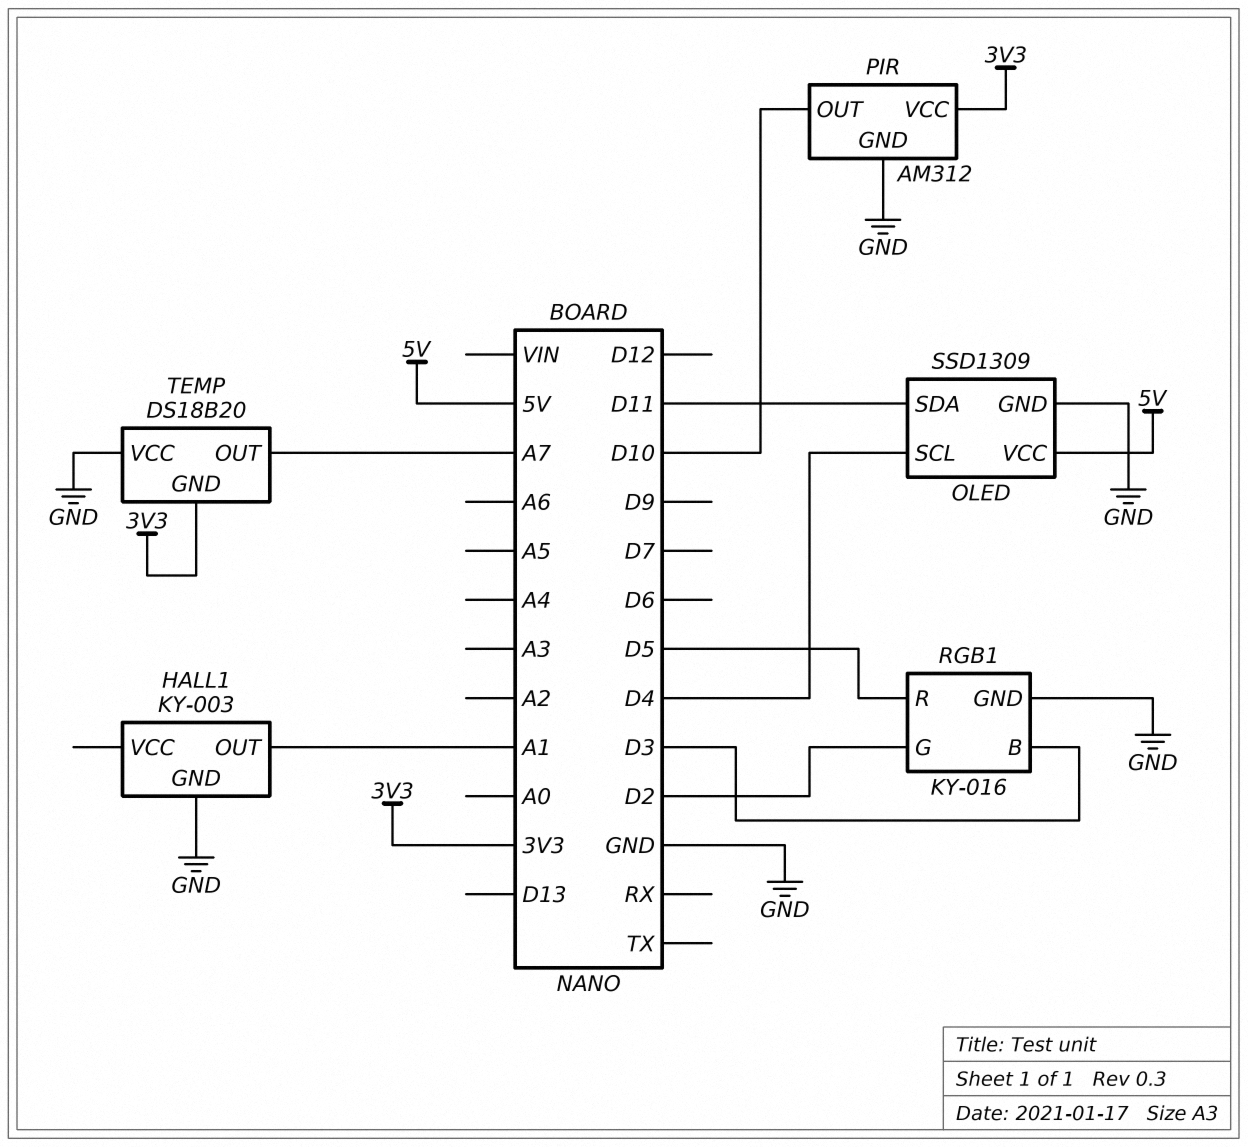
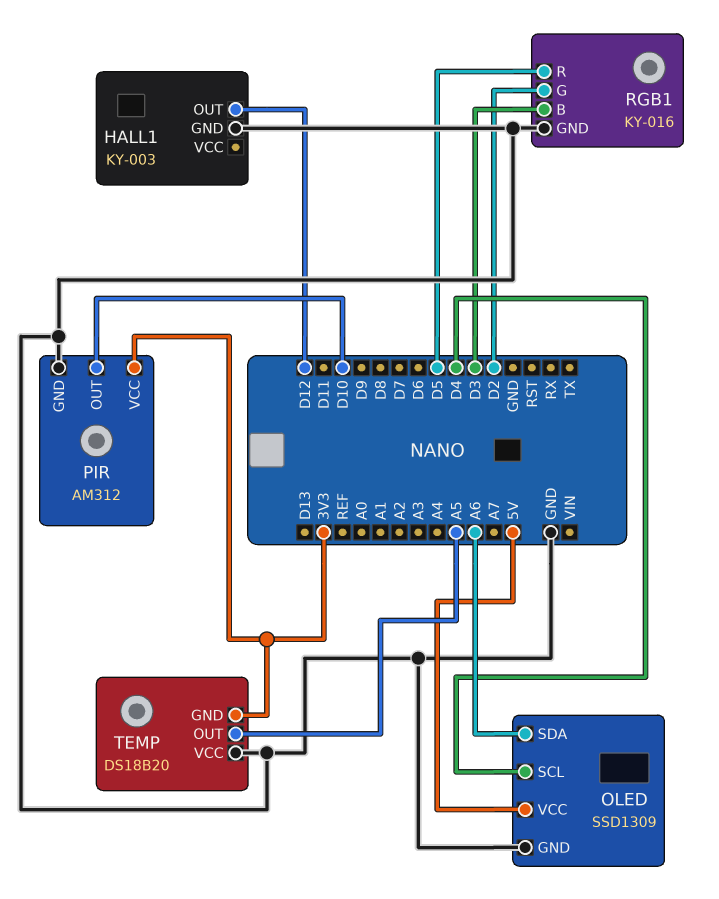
HALL1 pin OUT: A1 -> D12
OLED pin SDA: D11 -> A6
TEMP pin OUT: A7 -> A5

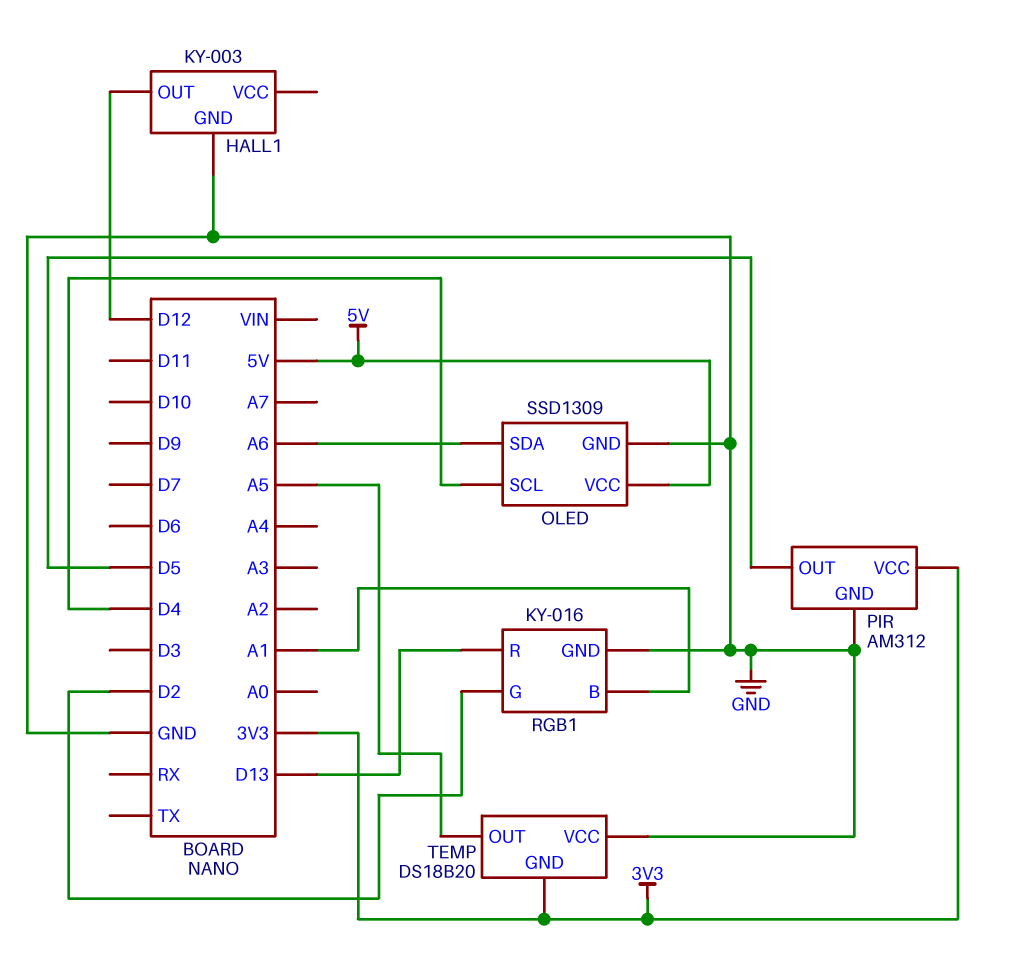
PIR pin OUT: D10 -> D5
RGB1 pin B: D3 -> A1
RGB1 pin R: D5 -> D13

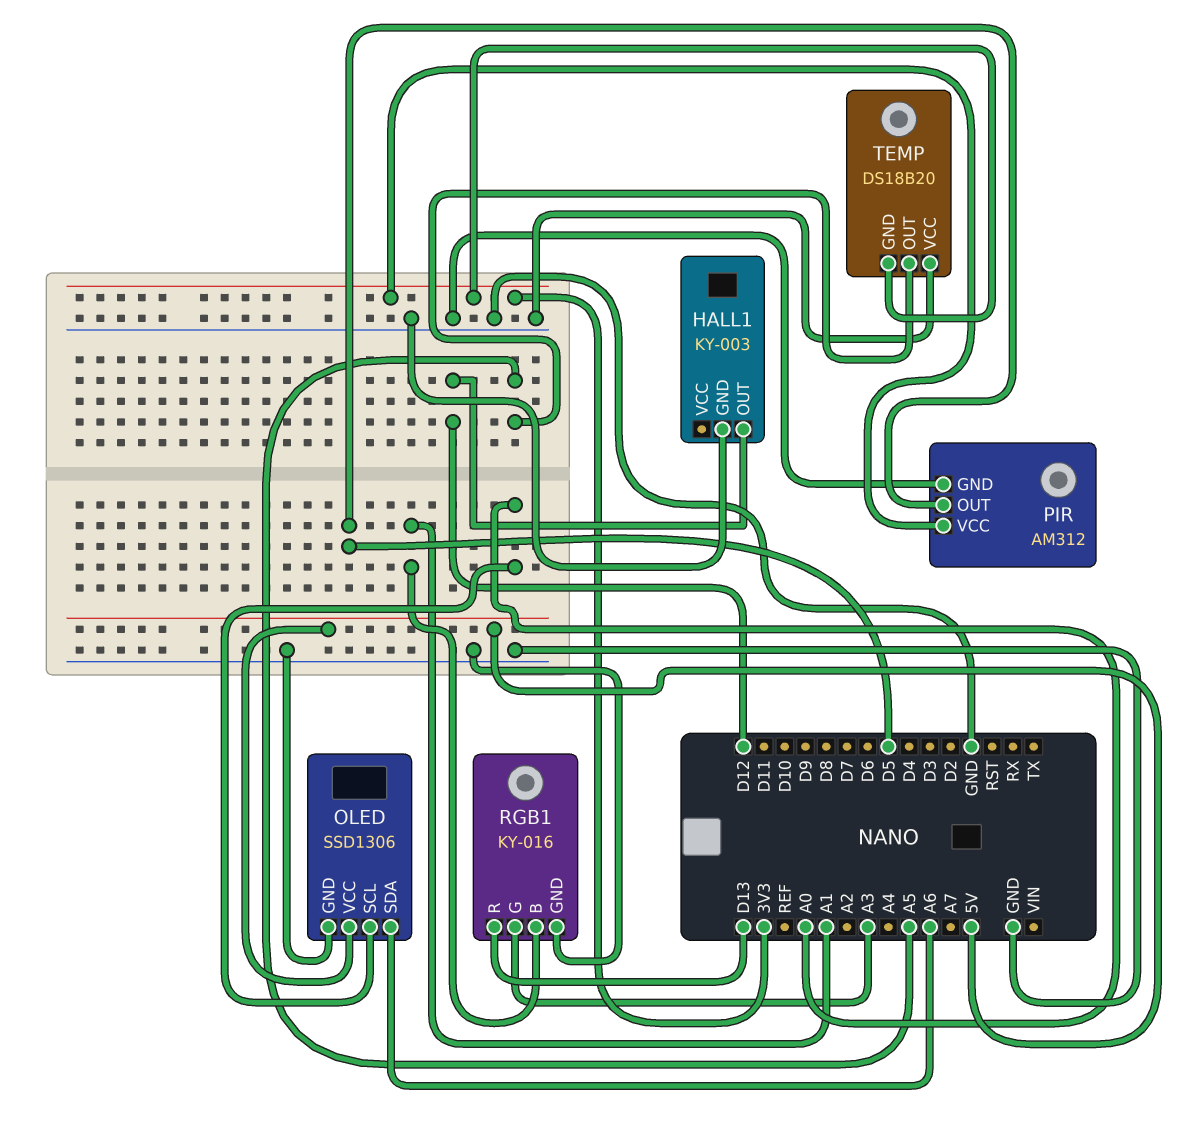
OLED: SSD1309 -> SSD1306
OLED pin SCL: D4 -> A0
RGB1 pin G: D2 -> A3

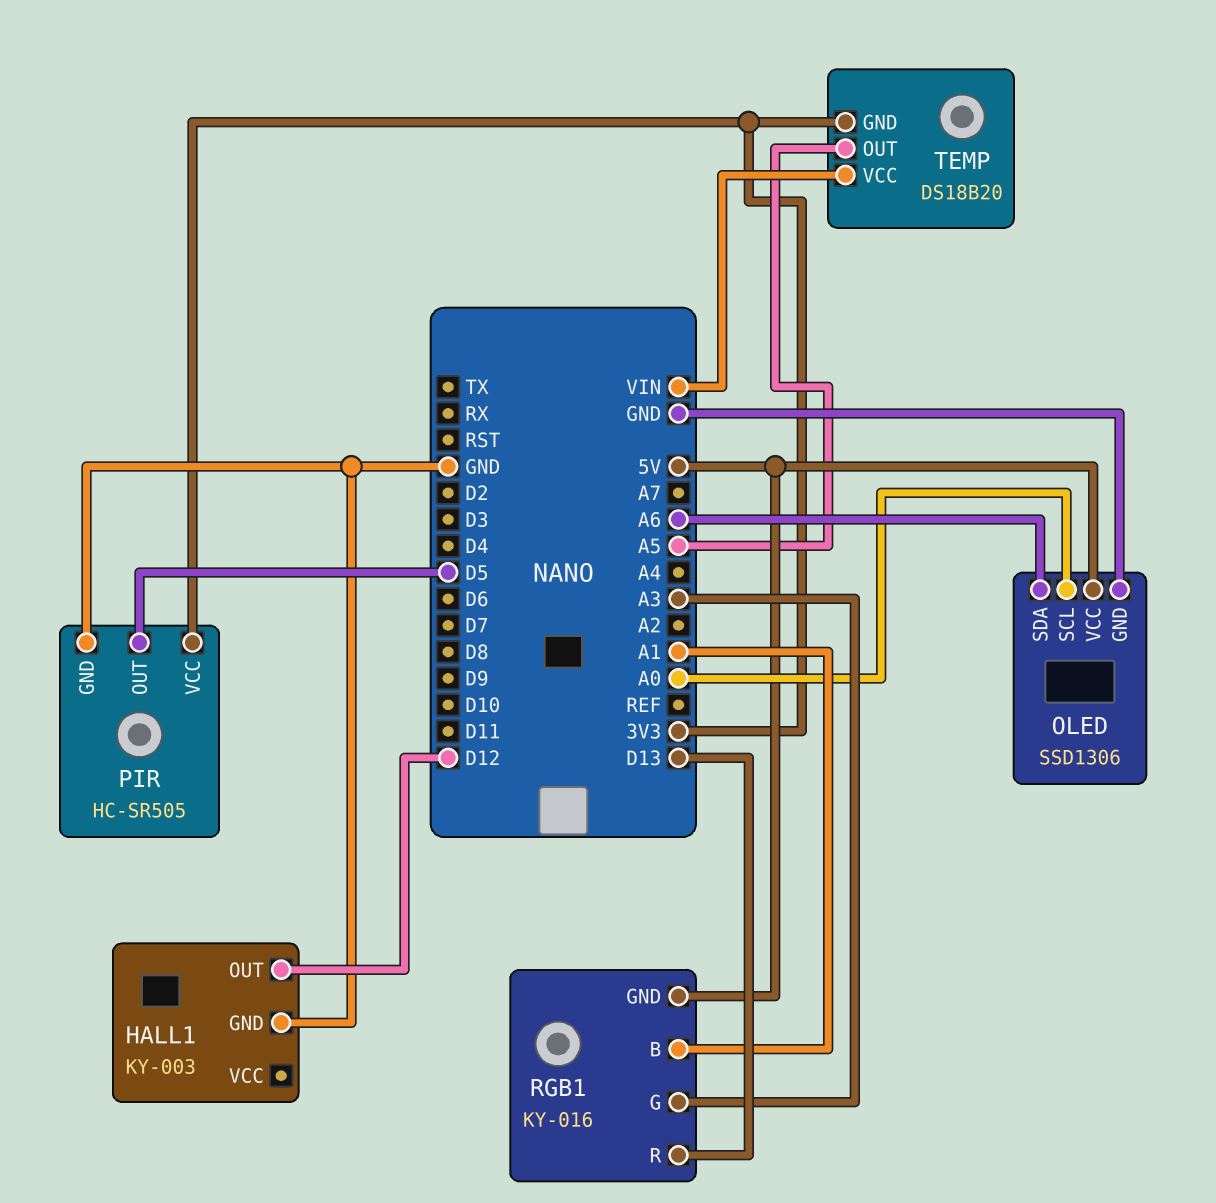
PIR: AM312 -> HC-SR505
RGB1 pin GND: GND -> 5V
TEMP pin VCC: GND -> VIN

